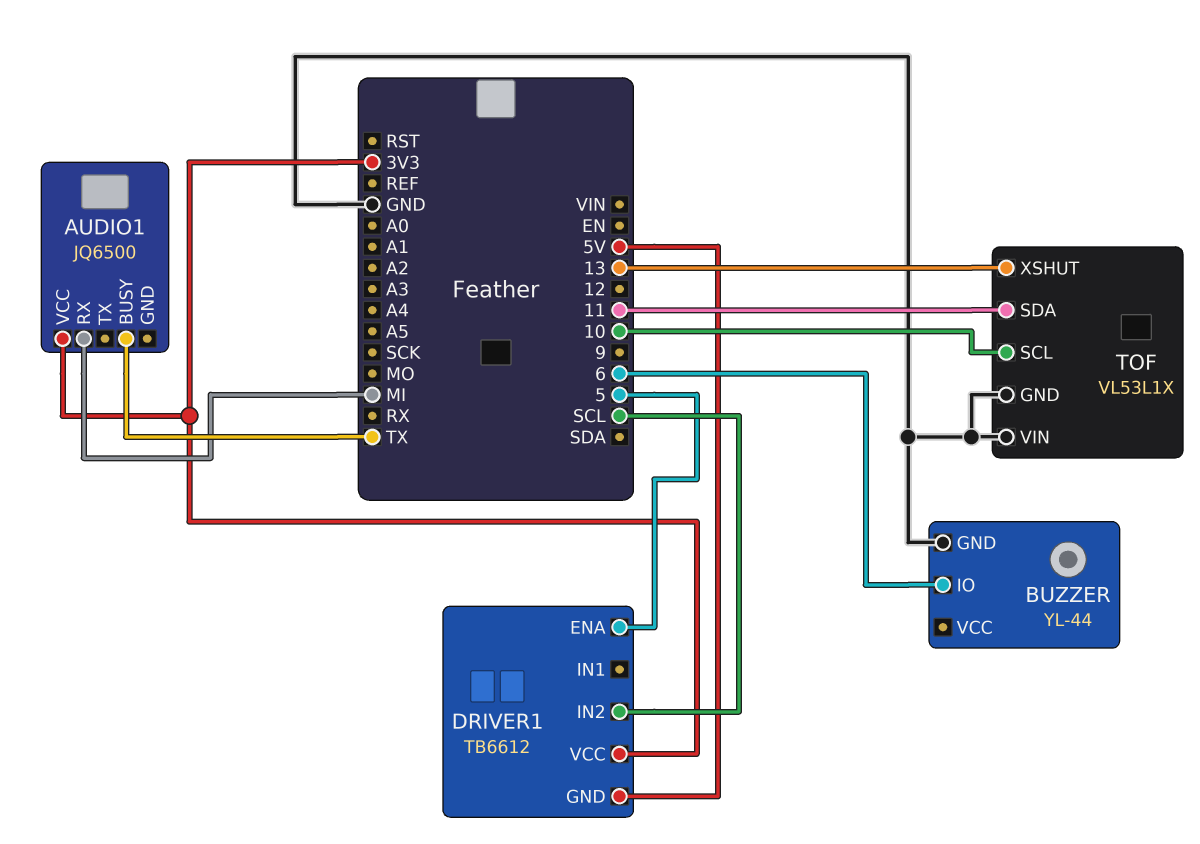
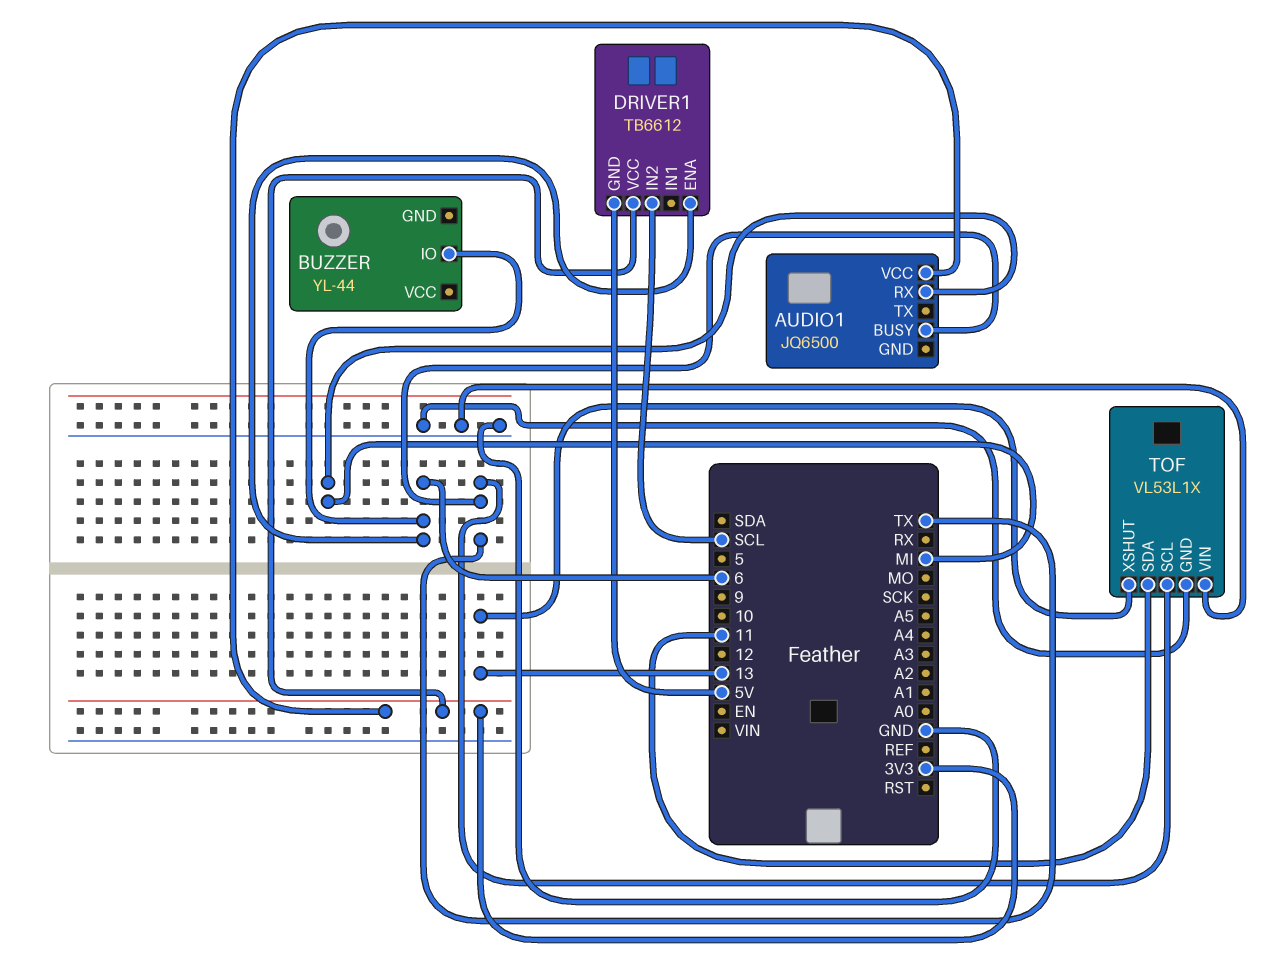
BUZZER pin GND: GND -> none
DRIVER1 pin ENA: 5 -> 6
TOF pin SCL: 10 -> TX

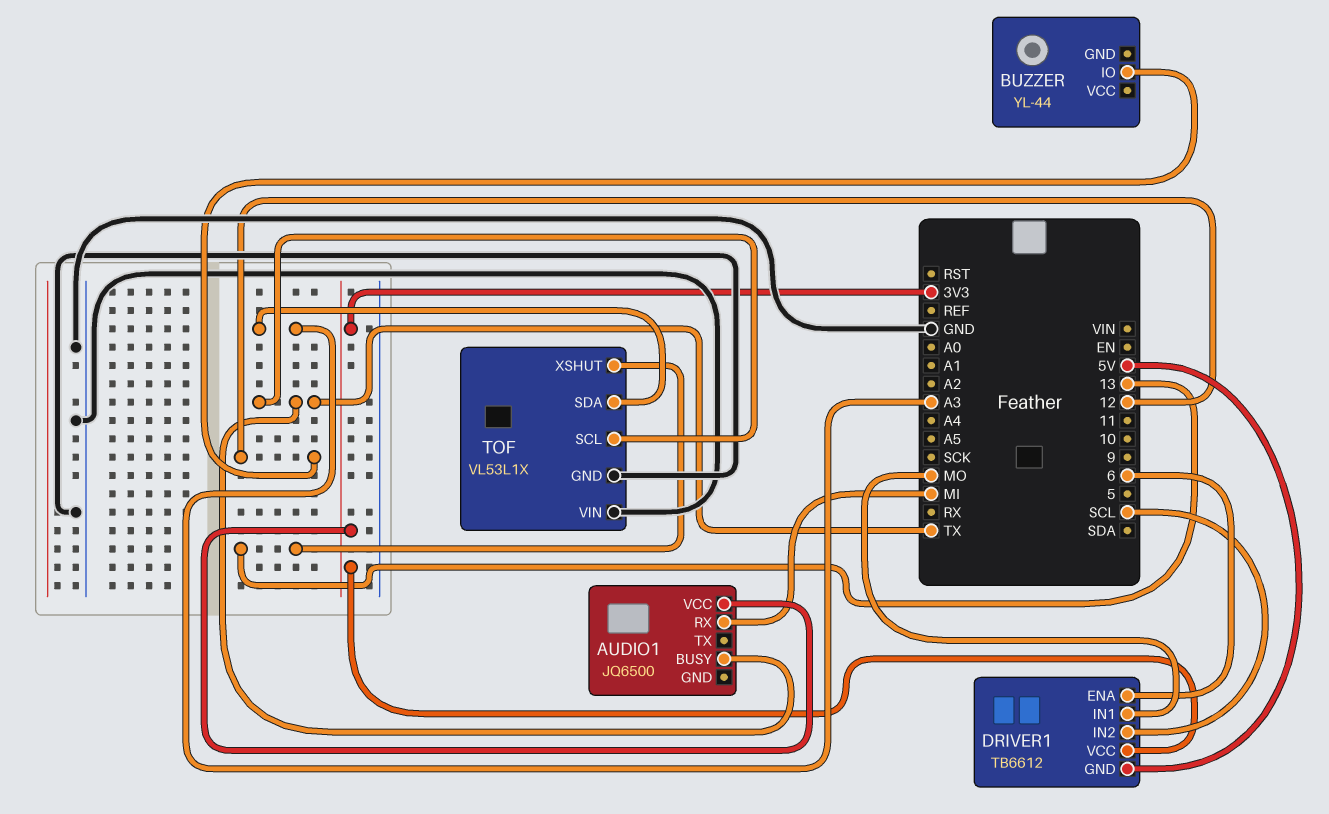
BUZZER pin IO: 6 -> 12
DRIVER1 pin IN1: none -> MO
TOF pin SDA: 11 -> A3

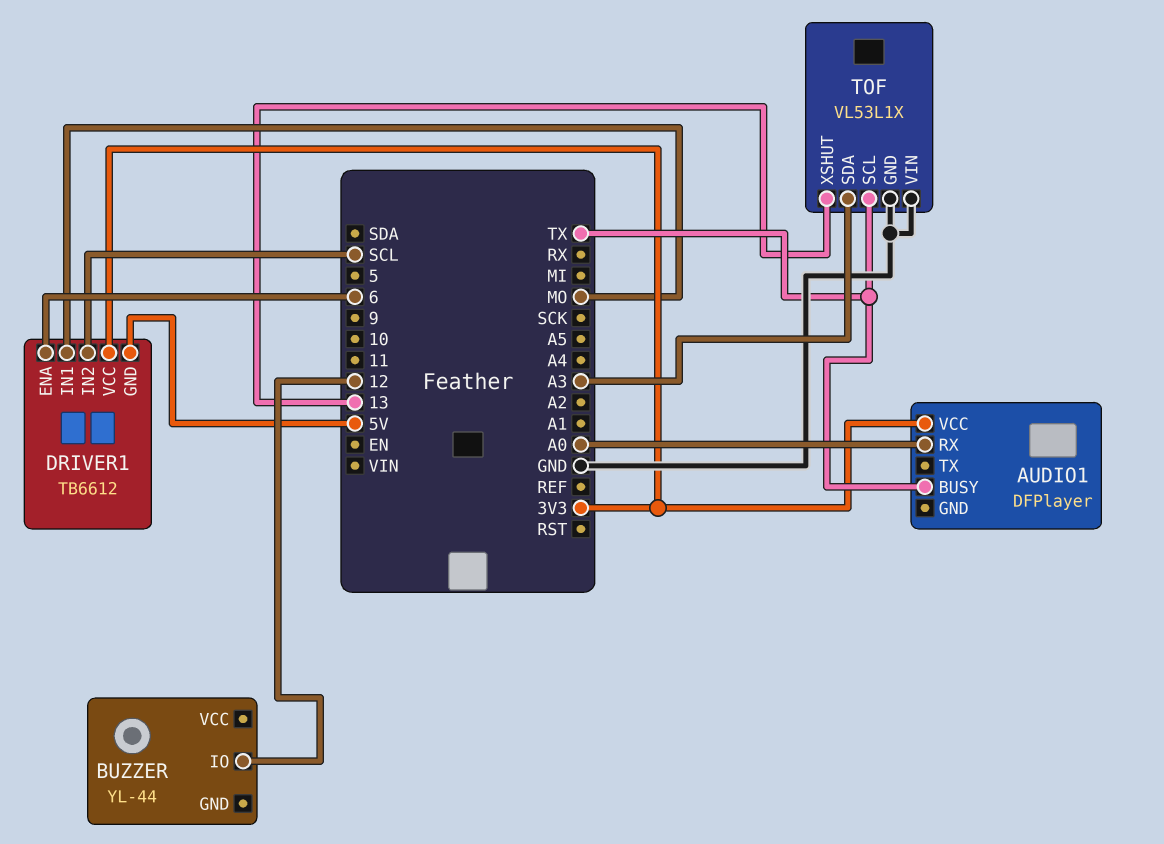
AUDIO1: JQ6500 -> DFPlayer
AUDIO1 pin RX: MI -> A0

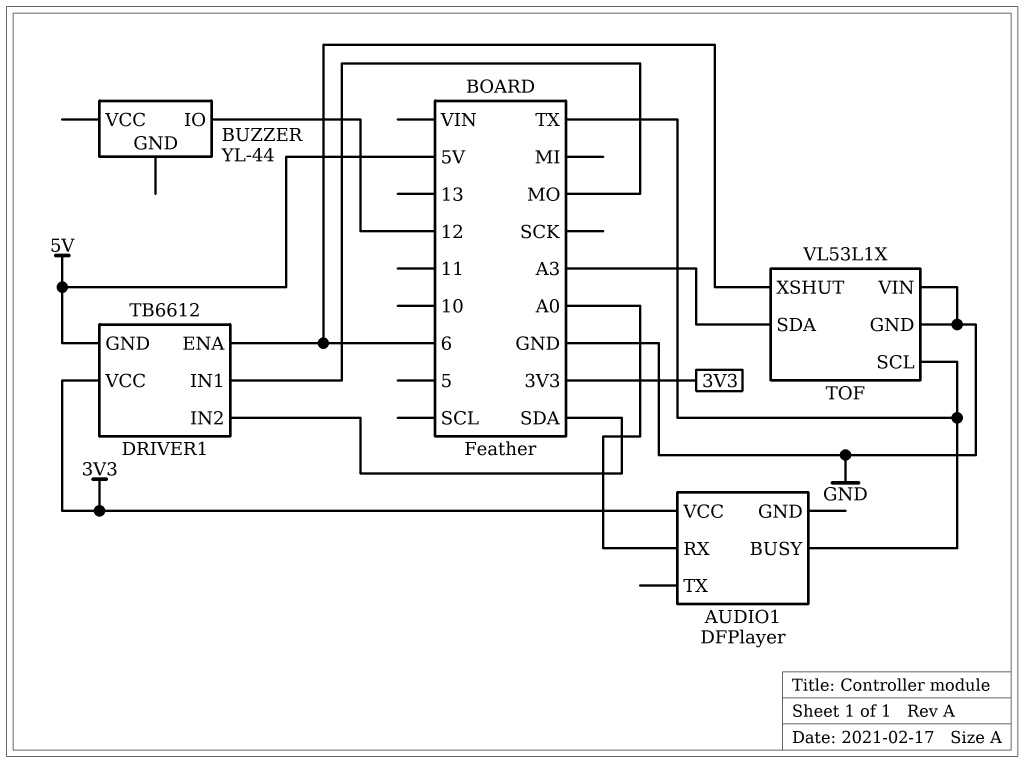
DRIVER1 pin IN2: SCL -> SDA
TOF pin XSHUT: 13 -> 6

